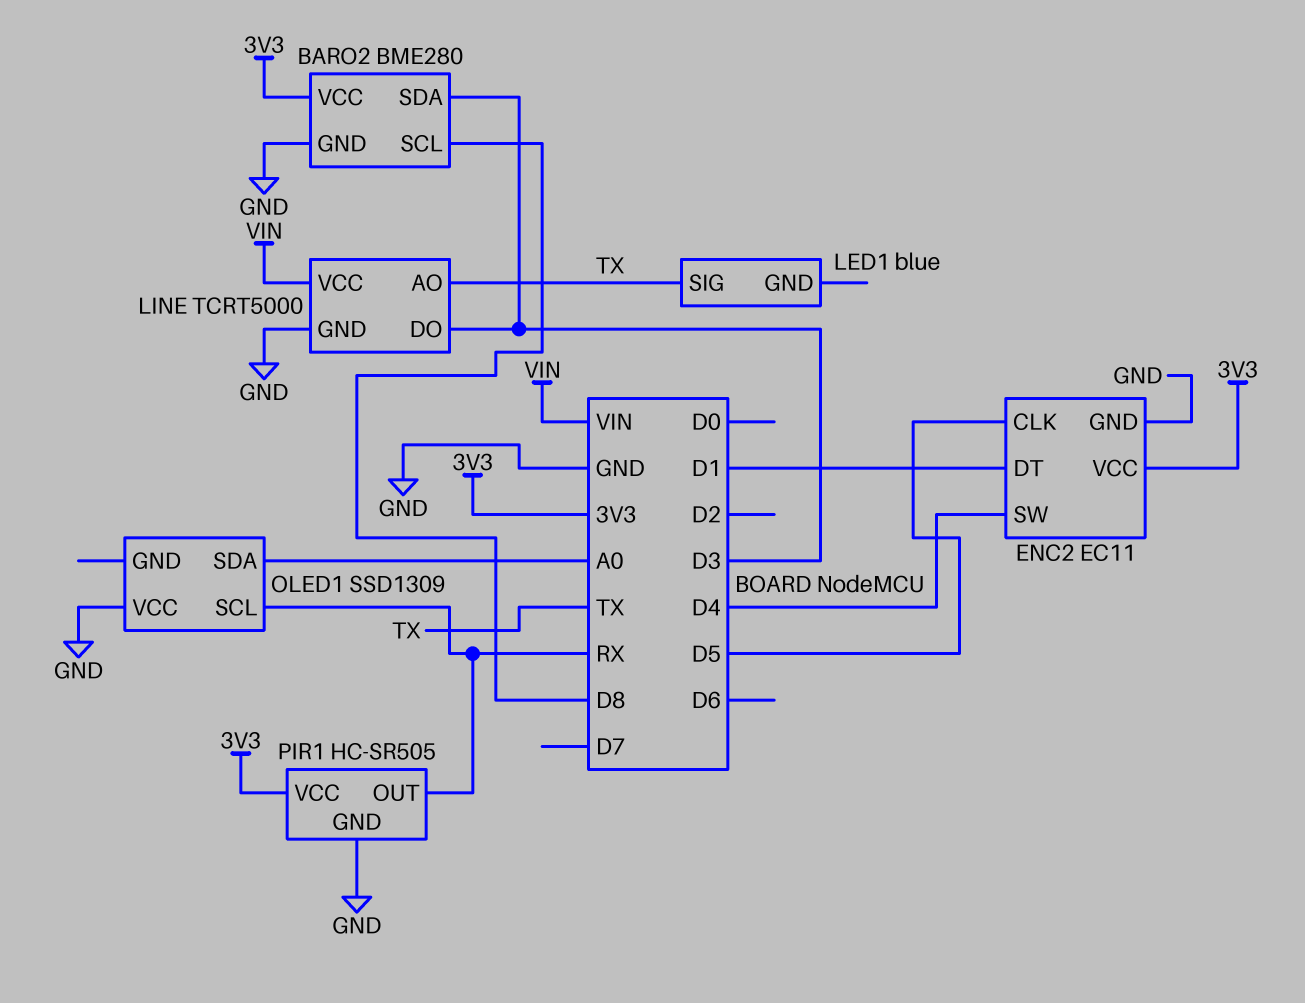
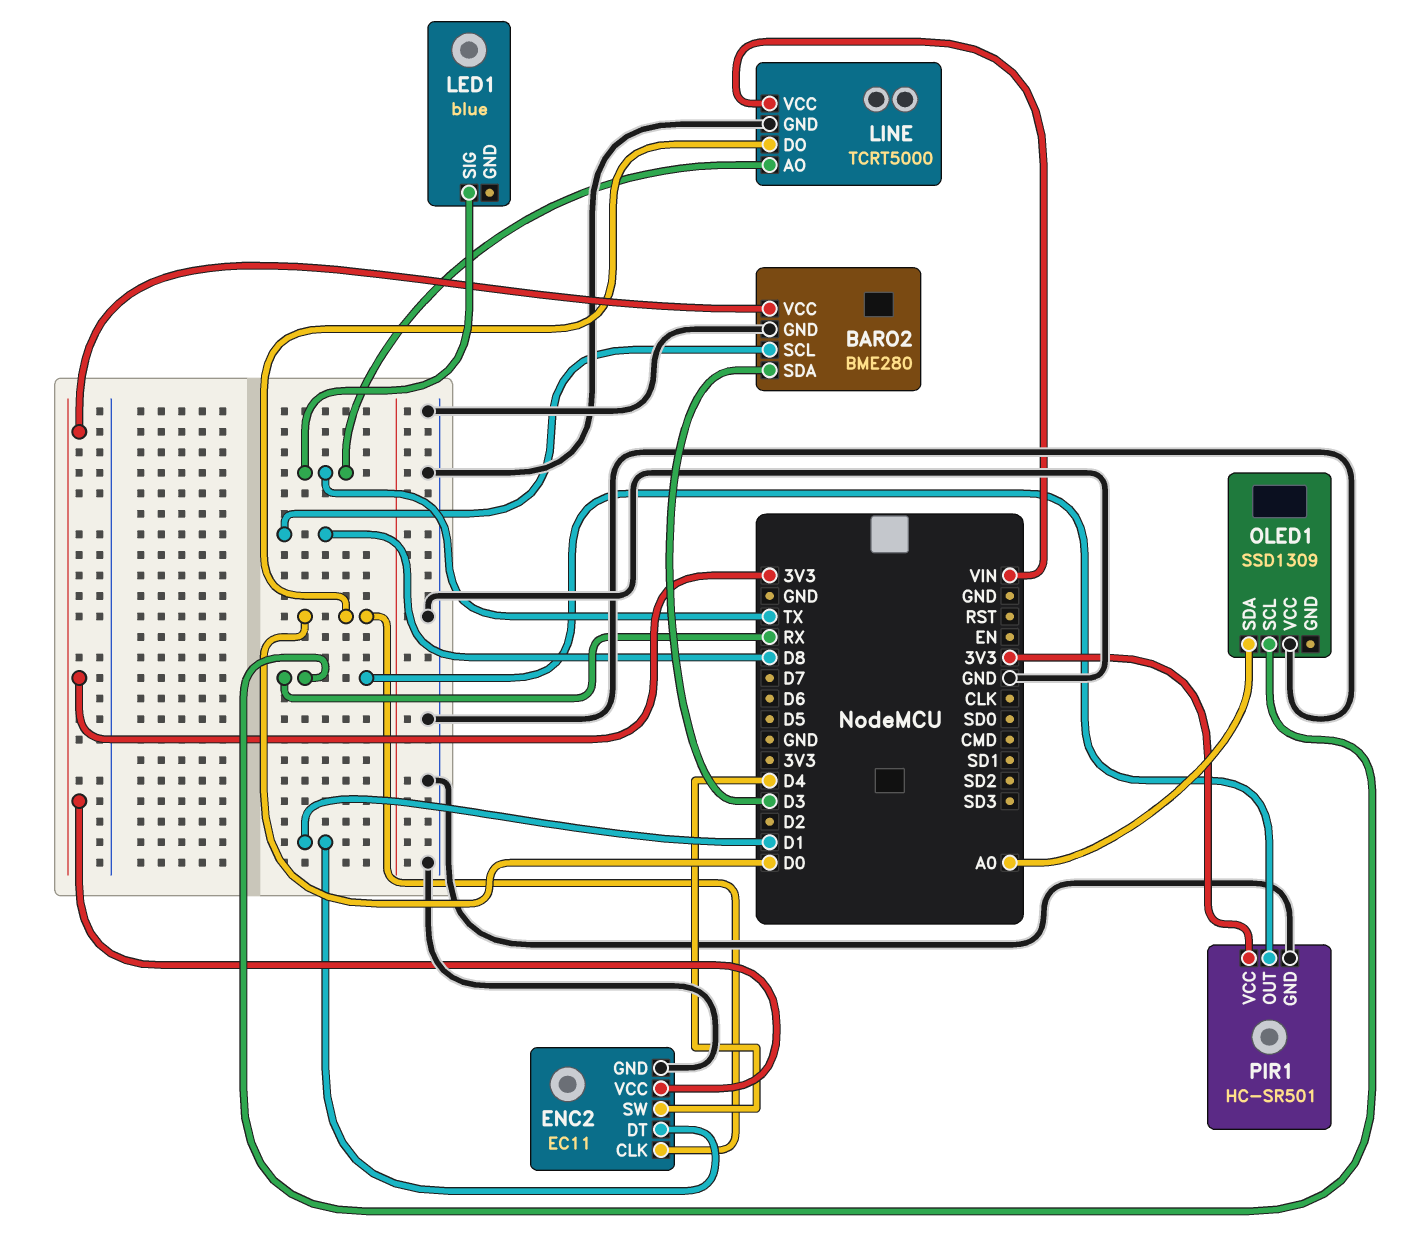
ENC2 pin CLK: D5 -> D0
LINE pin DO: D3 -> D0
PIR1: HC-SR505 -> HC-SR501

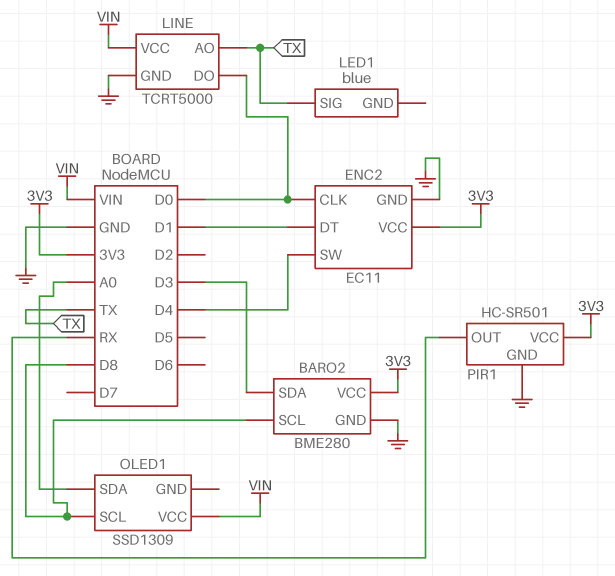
OLED1 pin SCL: RX -> D8
OLED1 pin VCC: GND -> VIN

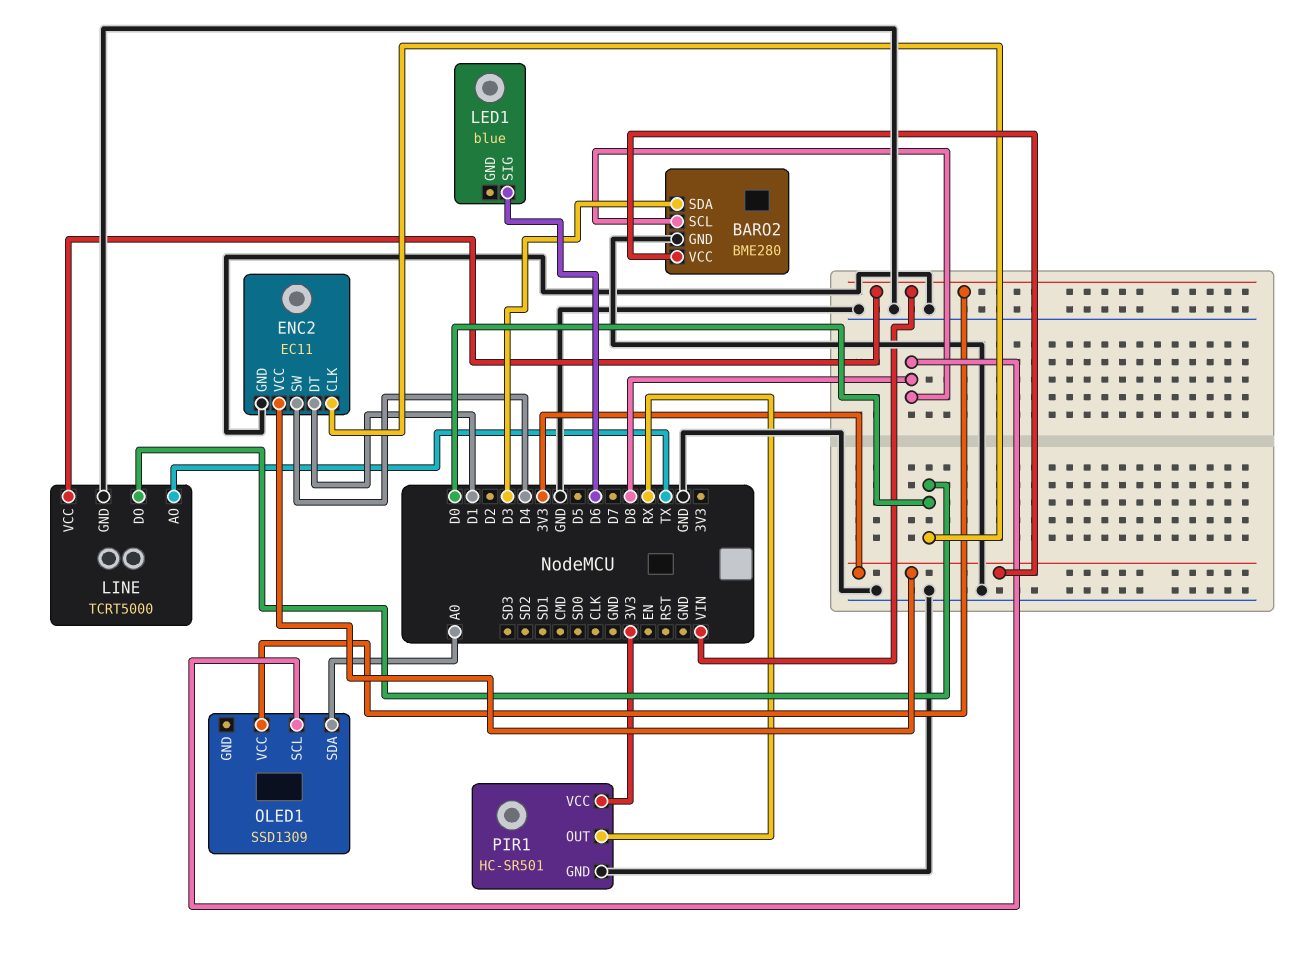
LED1 pin SIG: TX -> D6

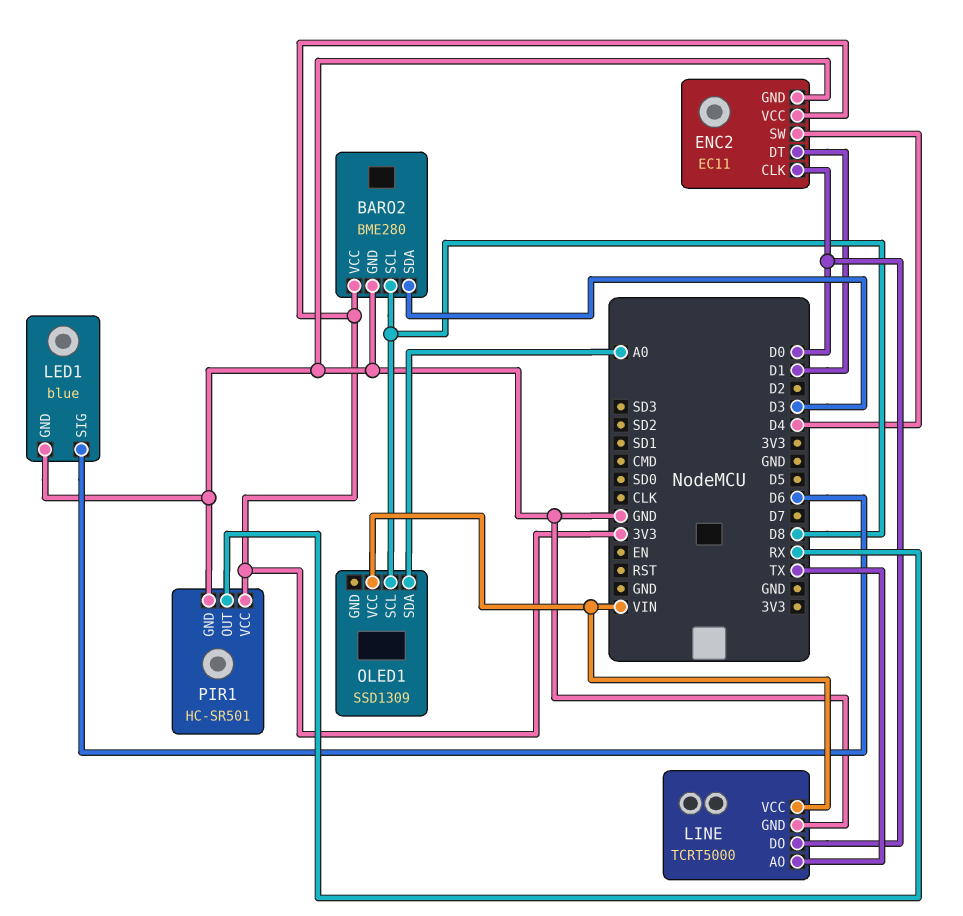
LED1 pin GND: none -> GND

